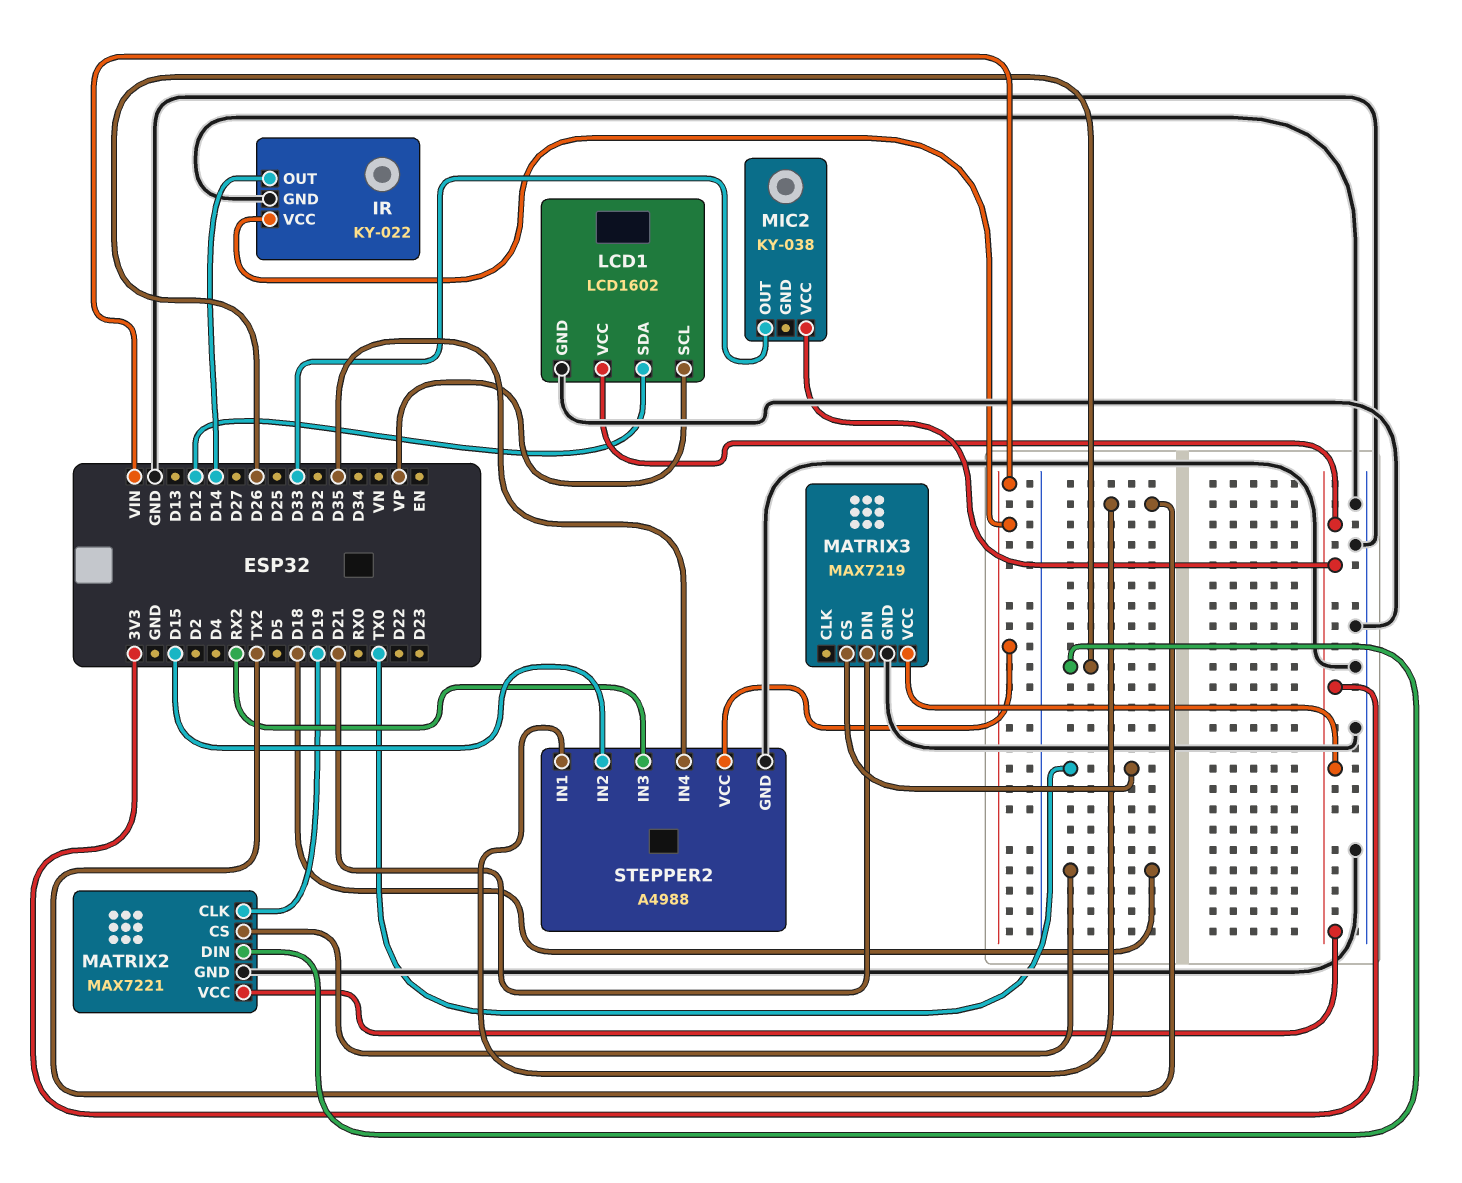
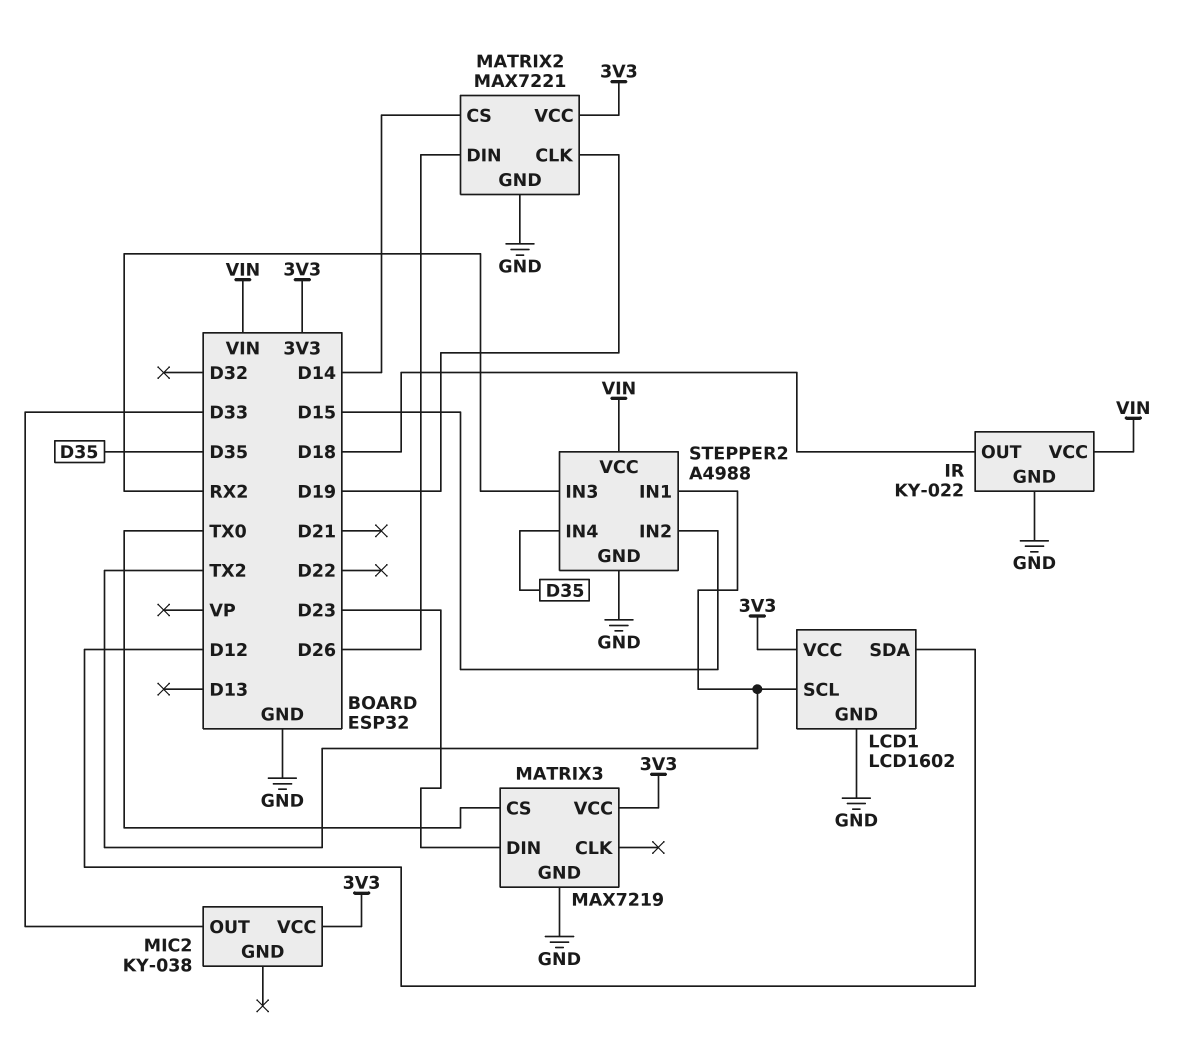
IR pin OUT: D14 -> D18
LCD1 pin SCL: VP -> TX2
MATRIX2 pin CS: D18 -> D14
MATRIX3 pin DIN: D21 -> D23

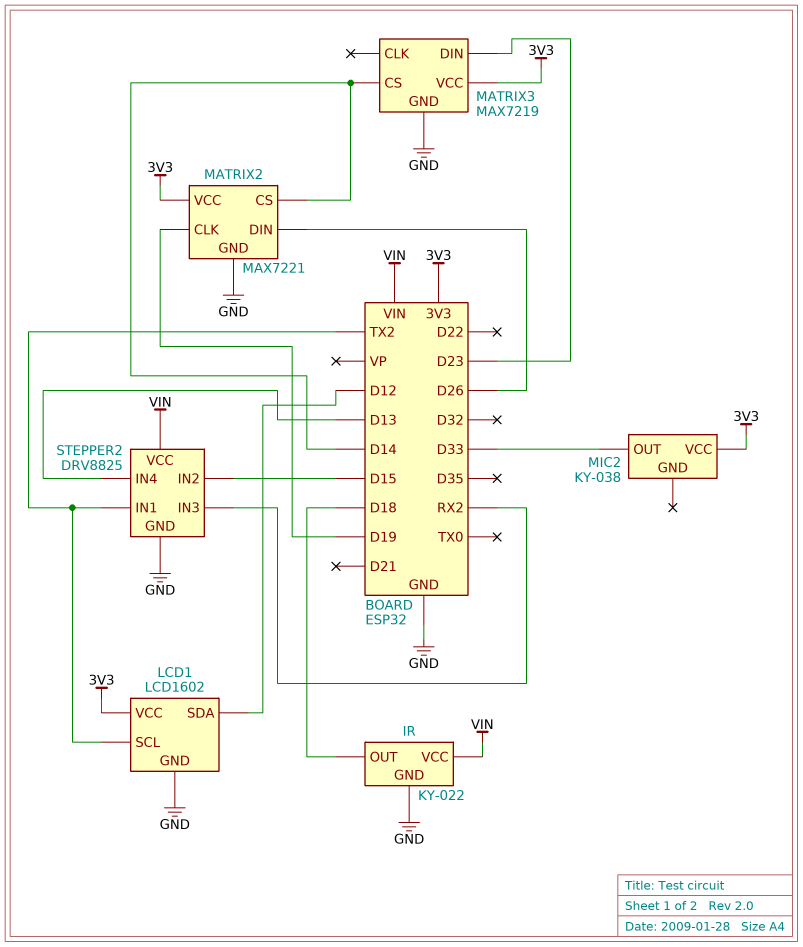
MATRIX3 pin CS: TX0 -> D14
STEPPER2: A4988 -> DRV8825
STEPPER2 pin IN4: D35 -> D13

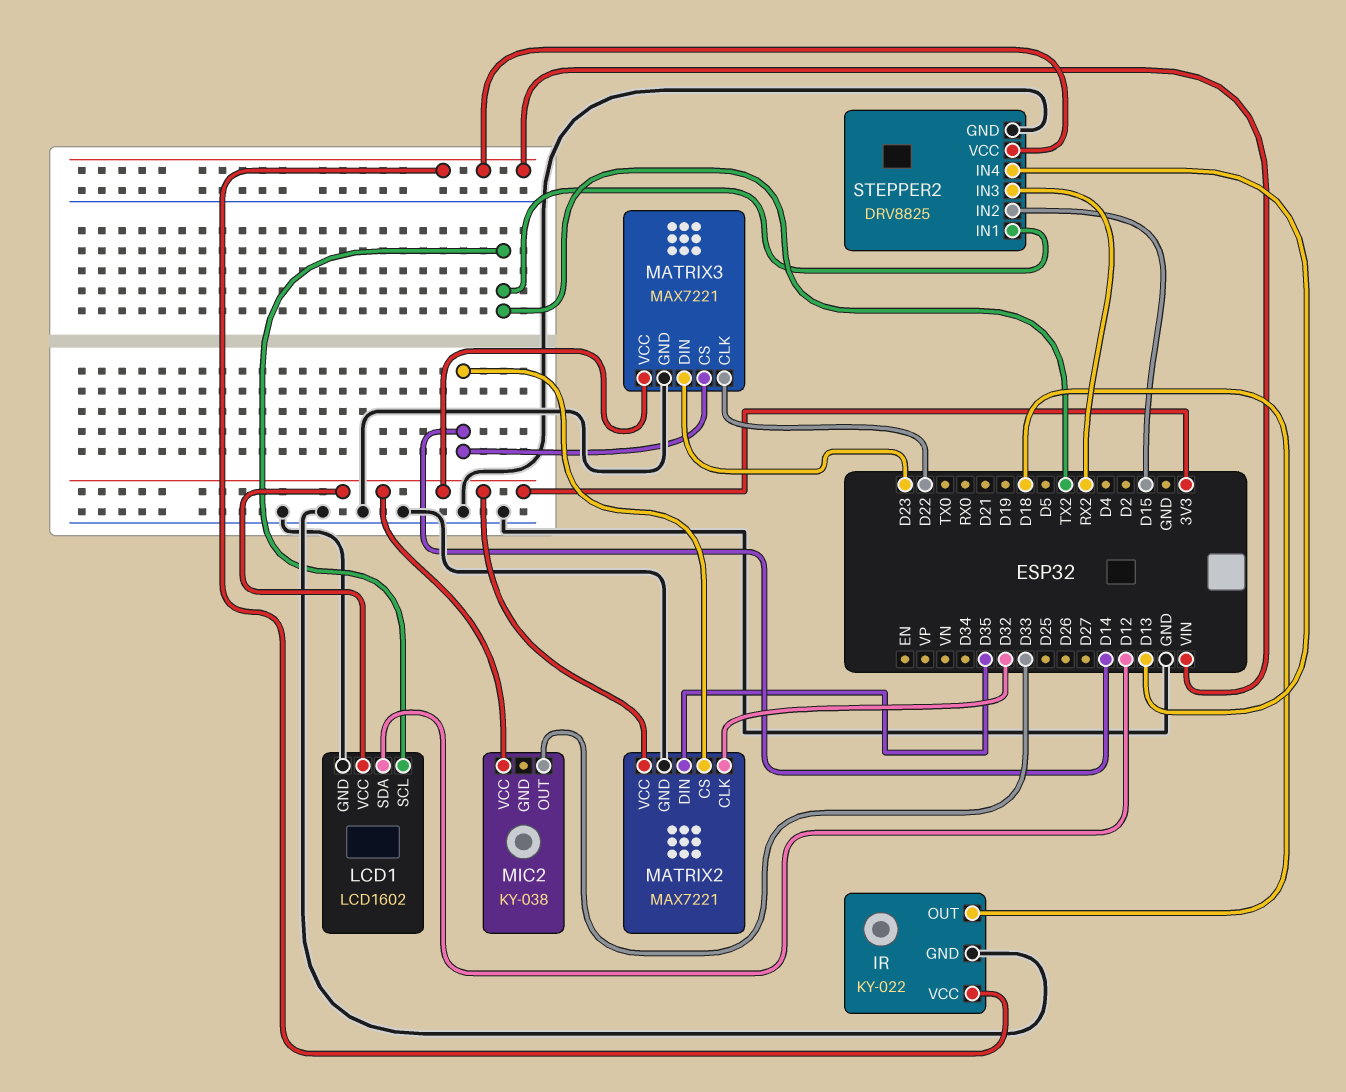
MATRIX2 pin CLK: D19 -> D32
MATRIX2 pin DIN: D26 -> D35
MATRIX3: MAX7219 -> MAX7221
MATRIX3 pin CLK: none -> D22

